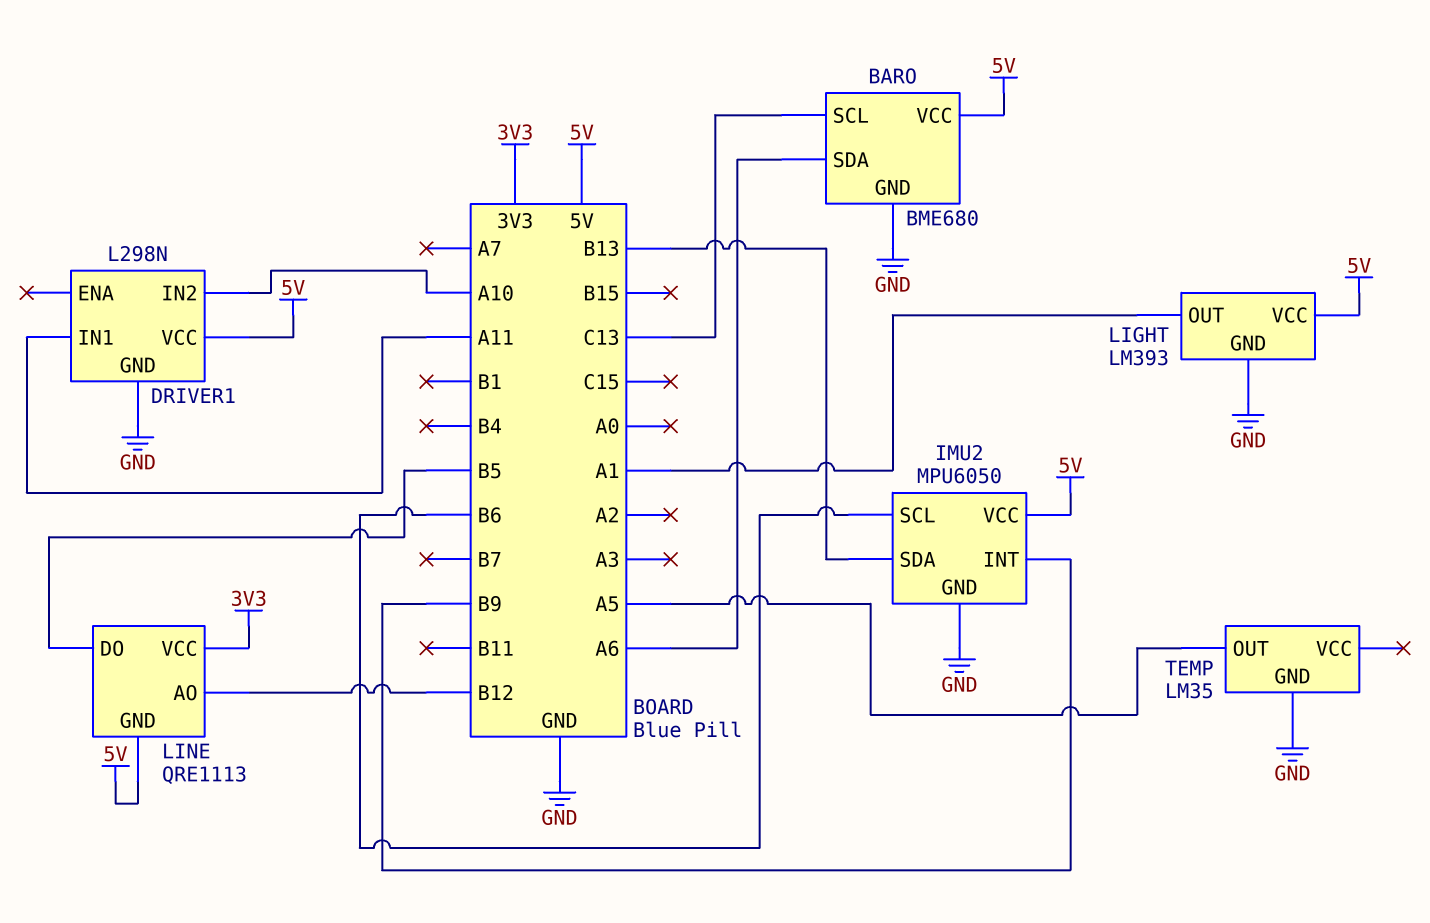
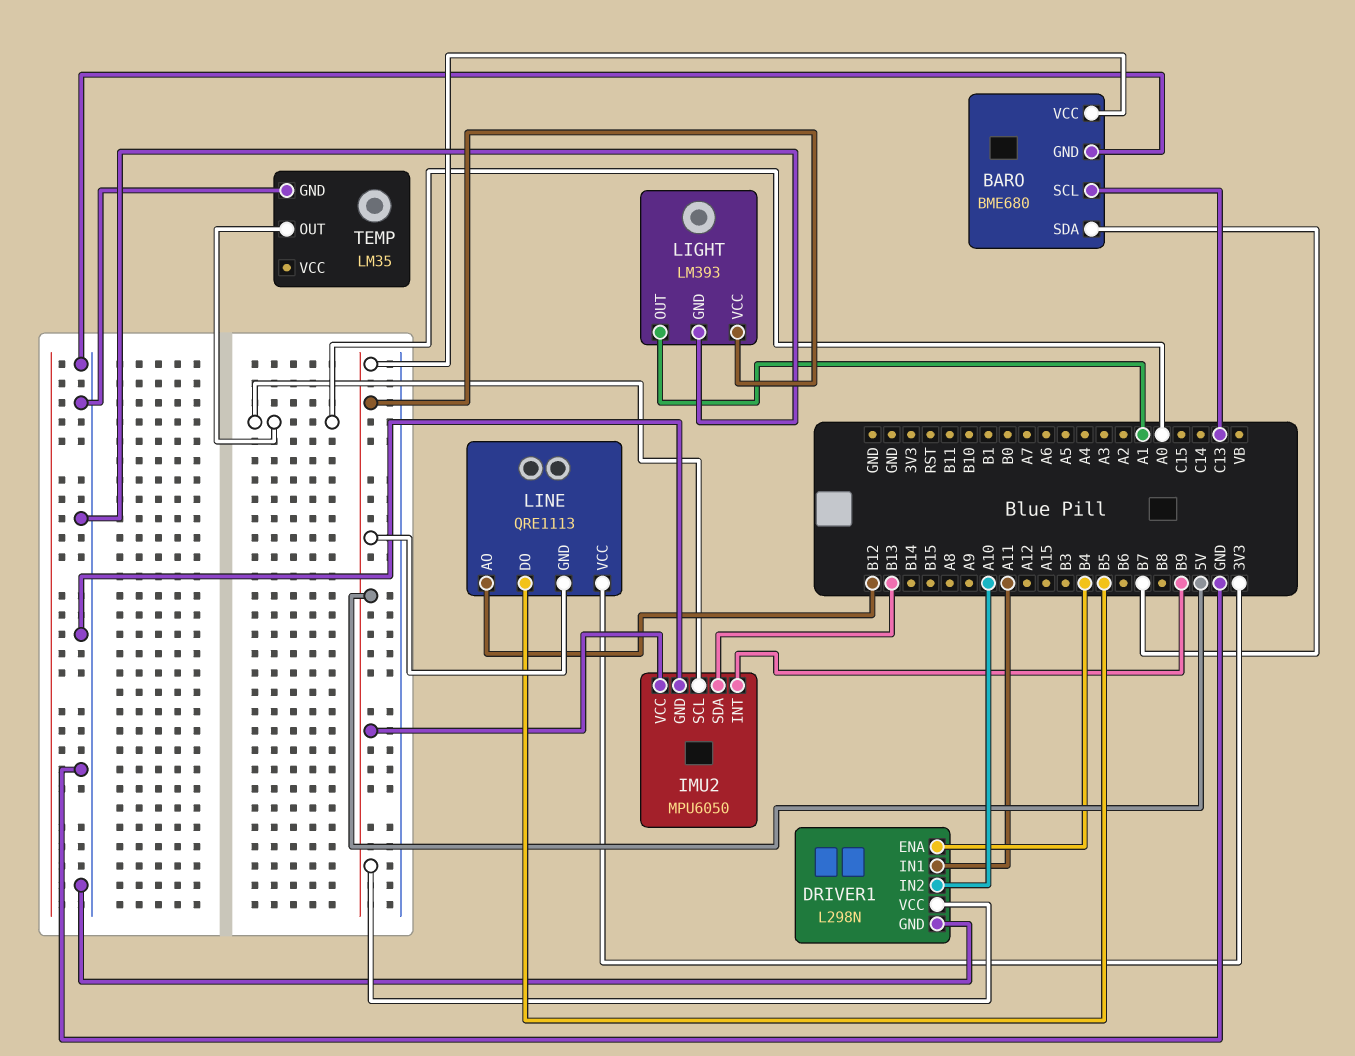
BARO pin SDA: A6 -> B7
DRIVER1 pin ENA: none -> B4
IMU2 pin SCL: B6 -> A0
TEMP pin OUT: A5 -> A0

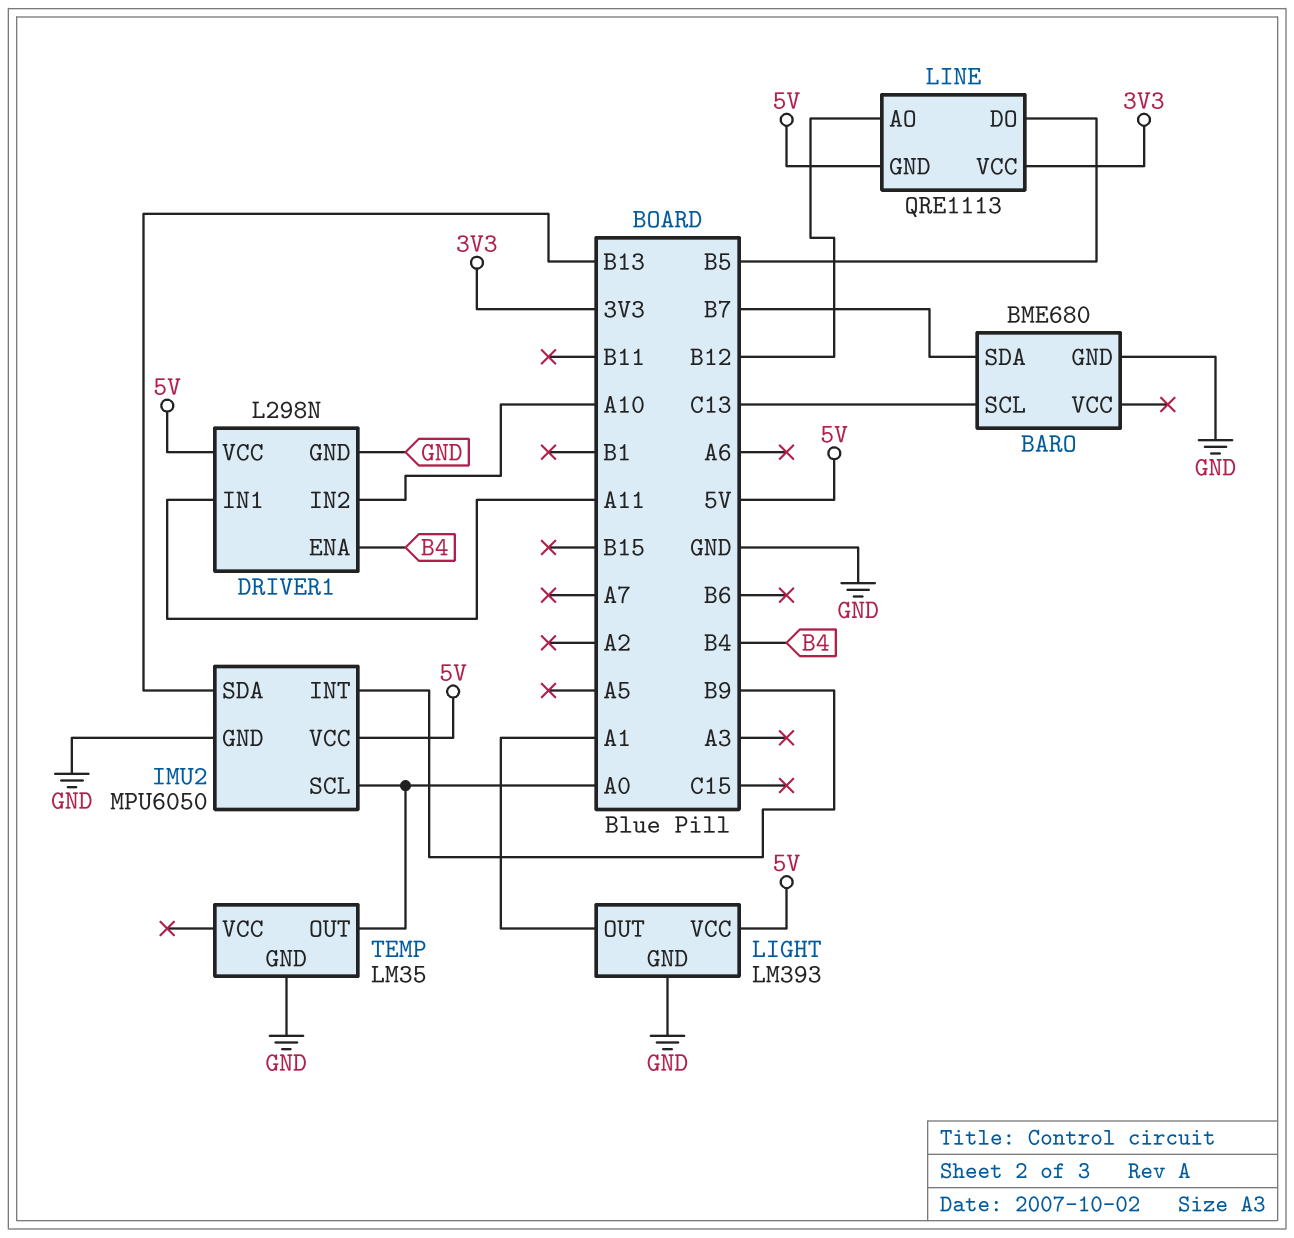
BARO pin VCC: 5V -> none

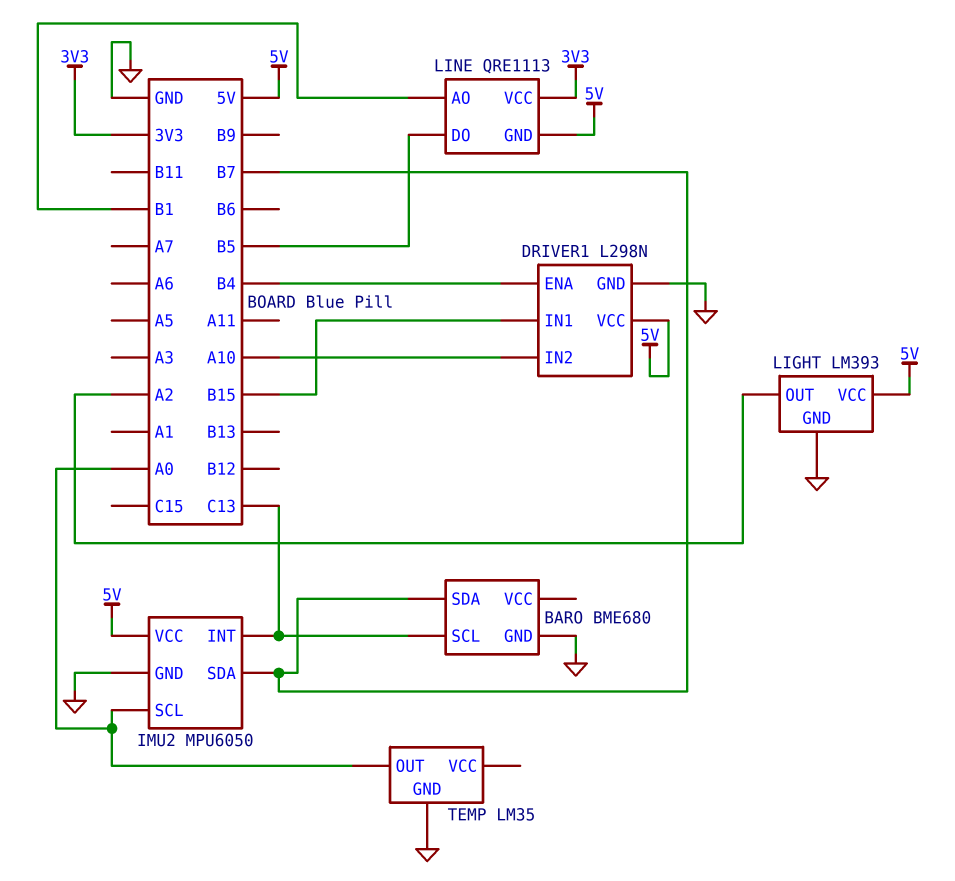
DRIVER1 pin IN1: A11 -> B15
IMU2 pin INT: B9 -> C13
IMU2 pin SDA: B13 -> B7
LIGHT pin OUT: A1 -> A2
LINE pin AO: B12 -> B1

